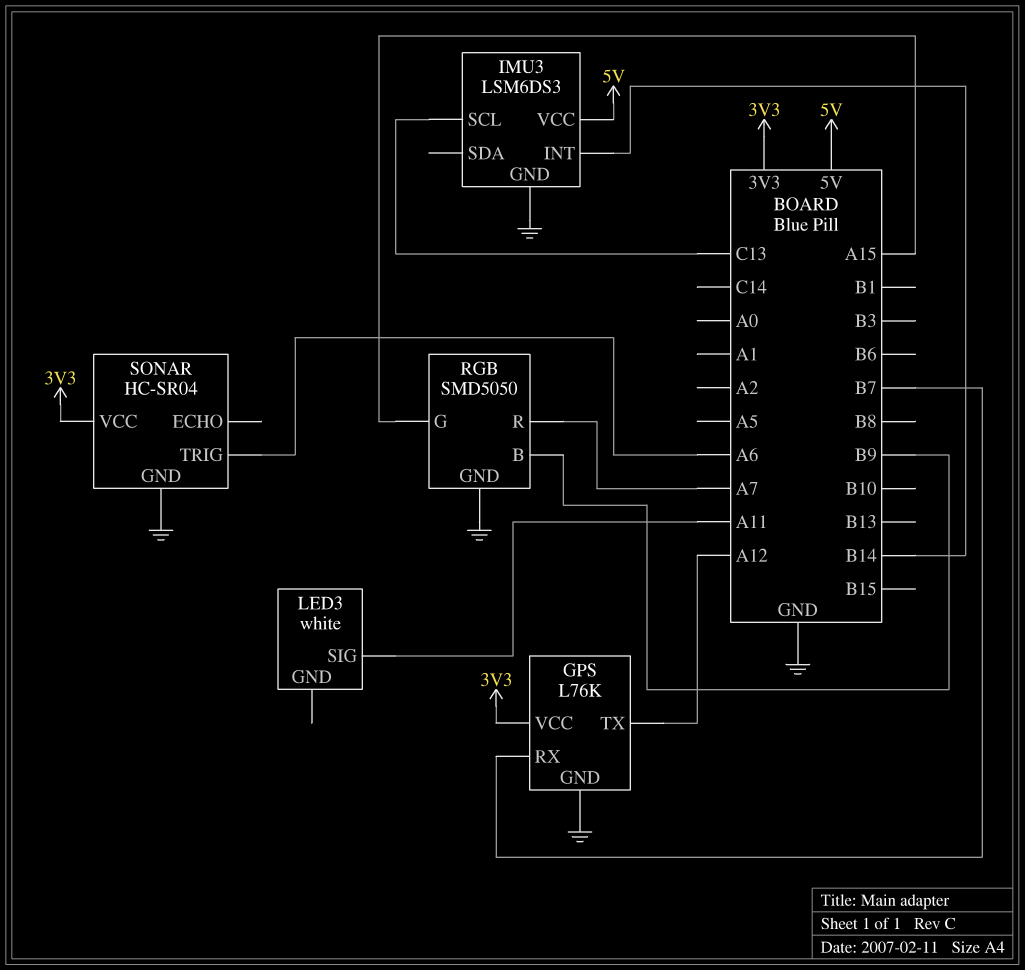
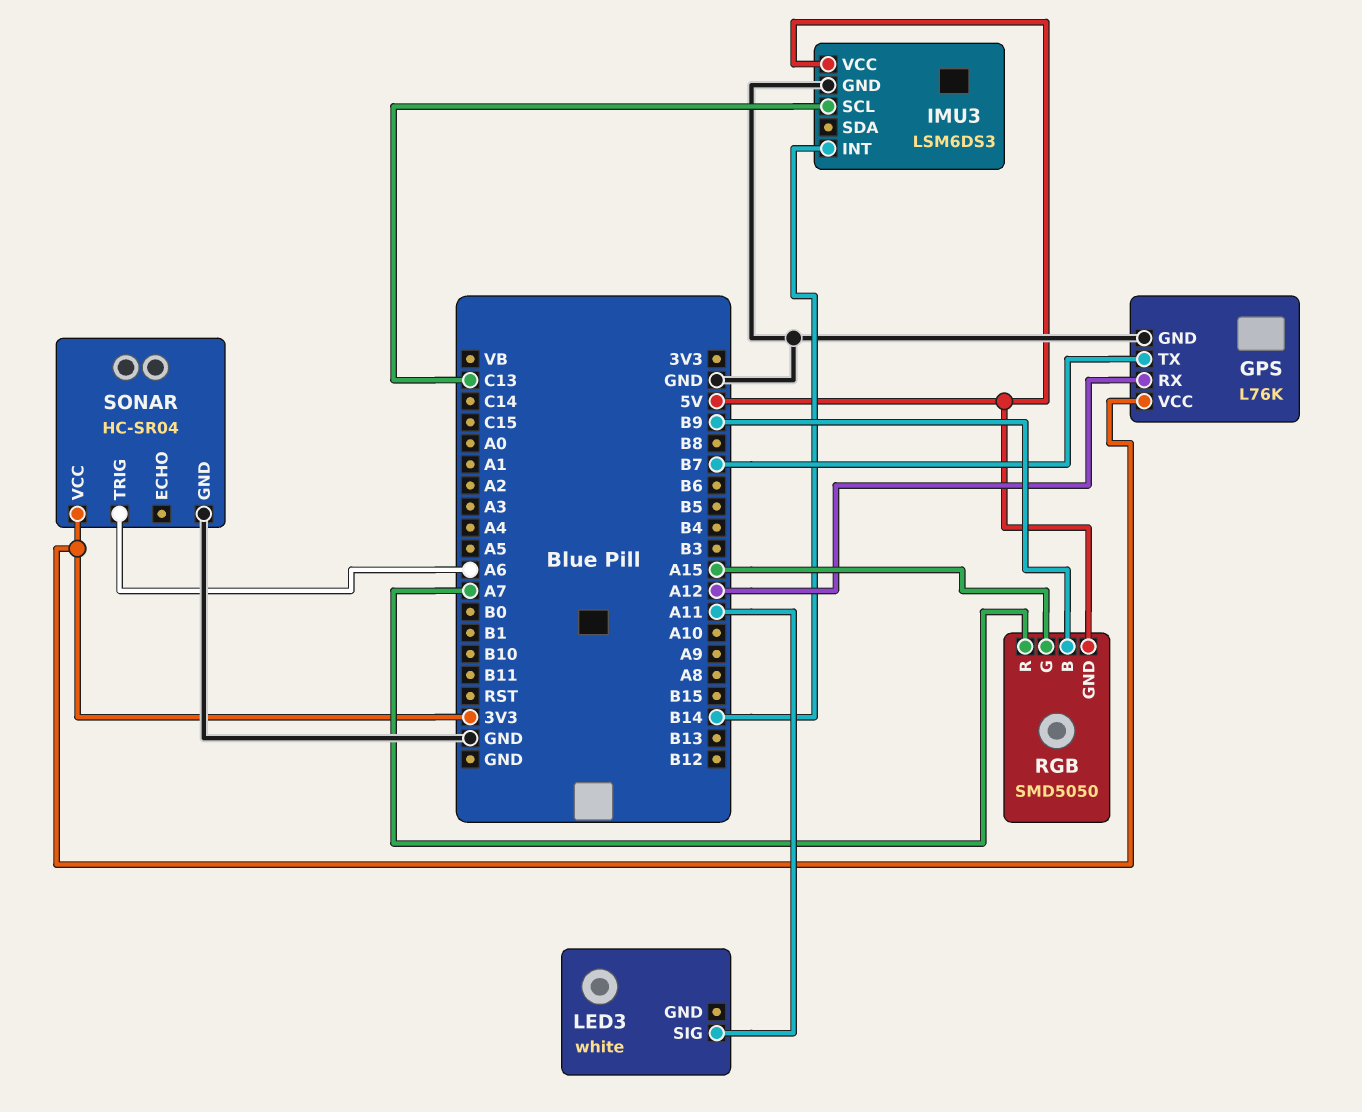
GPS pin RX: B7 -> A12
GPS pin TX: A12 -> B7
RGB pin GND: GND -> 5V

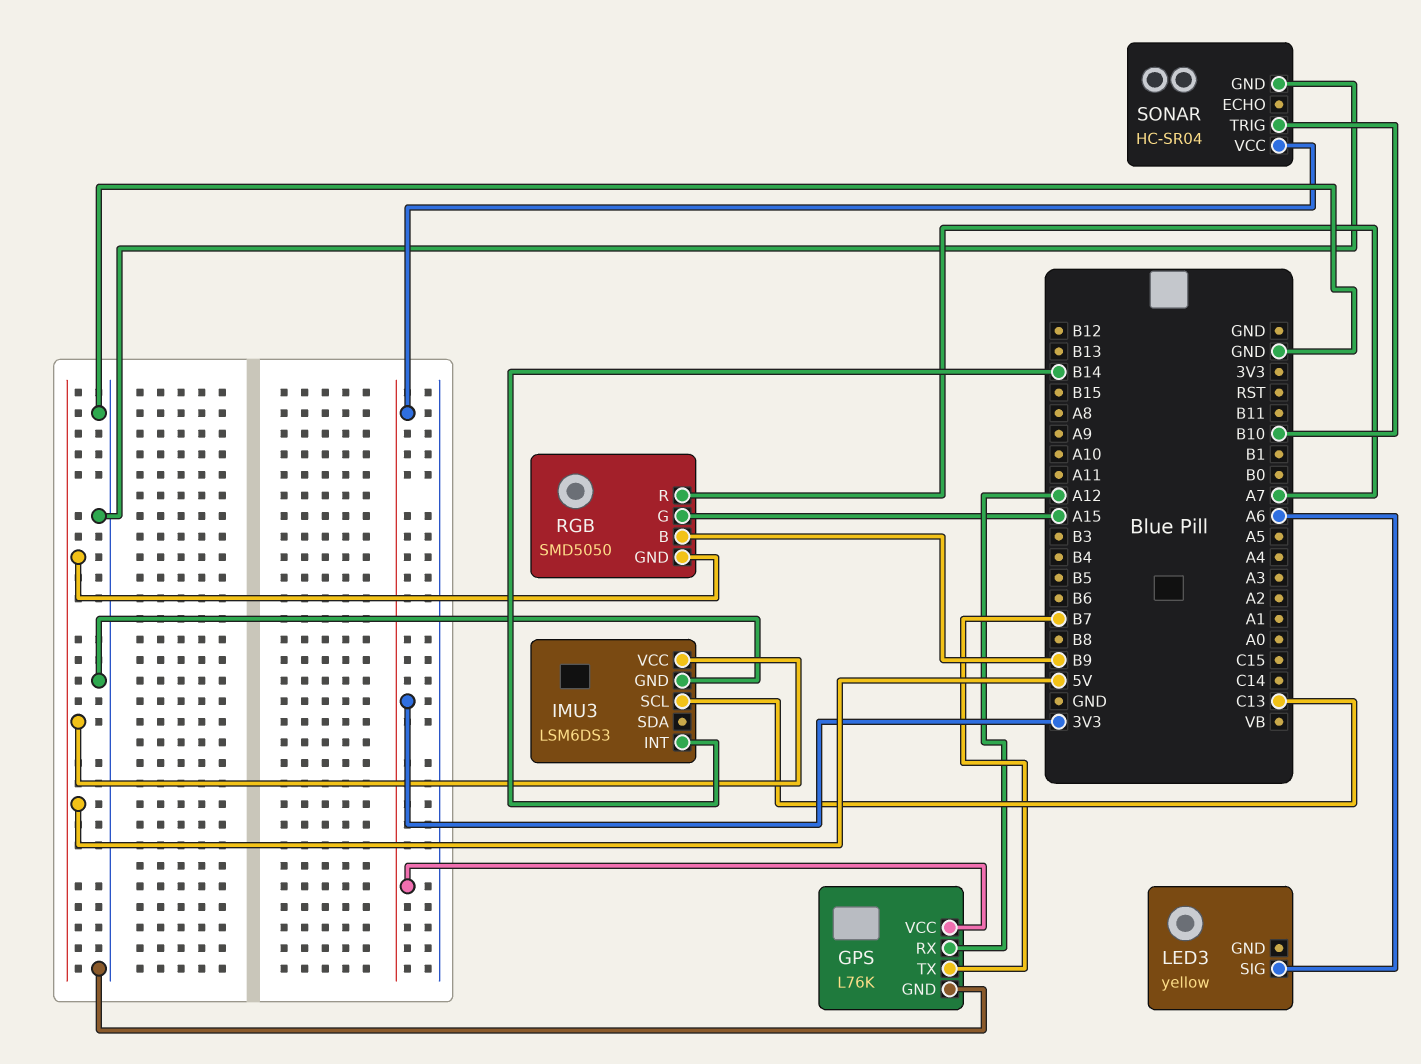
LED3: white -> yellow
LED3 pin SIG: A11 -> A6
SONAR pin TRIG: A6 -> B10

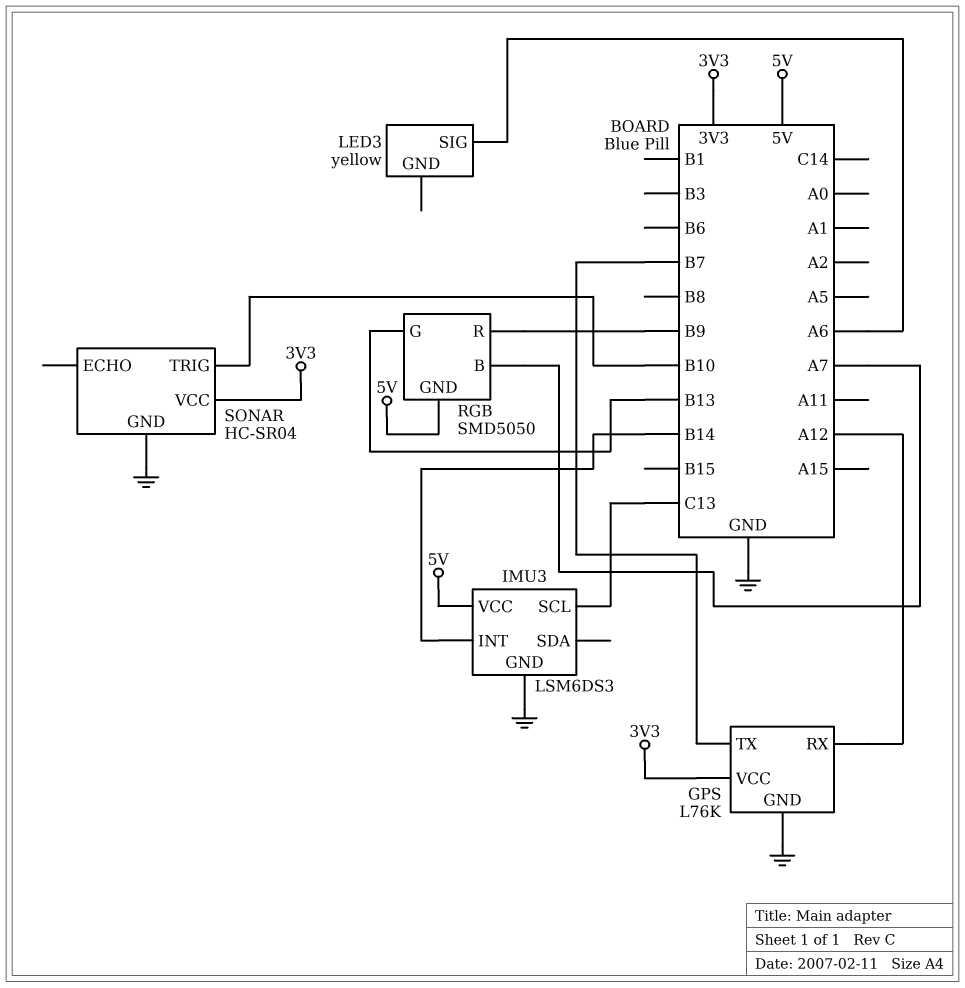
RGB pin B: B9 -> A7
RGB pin G: A15 -> B13
RGB pin R: A7 -> B9

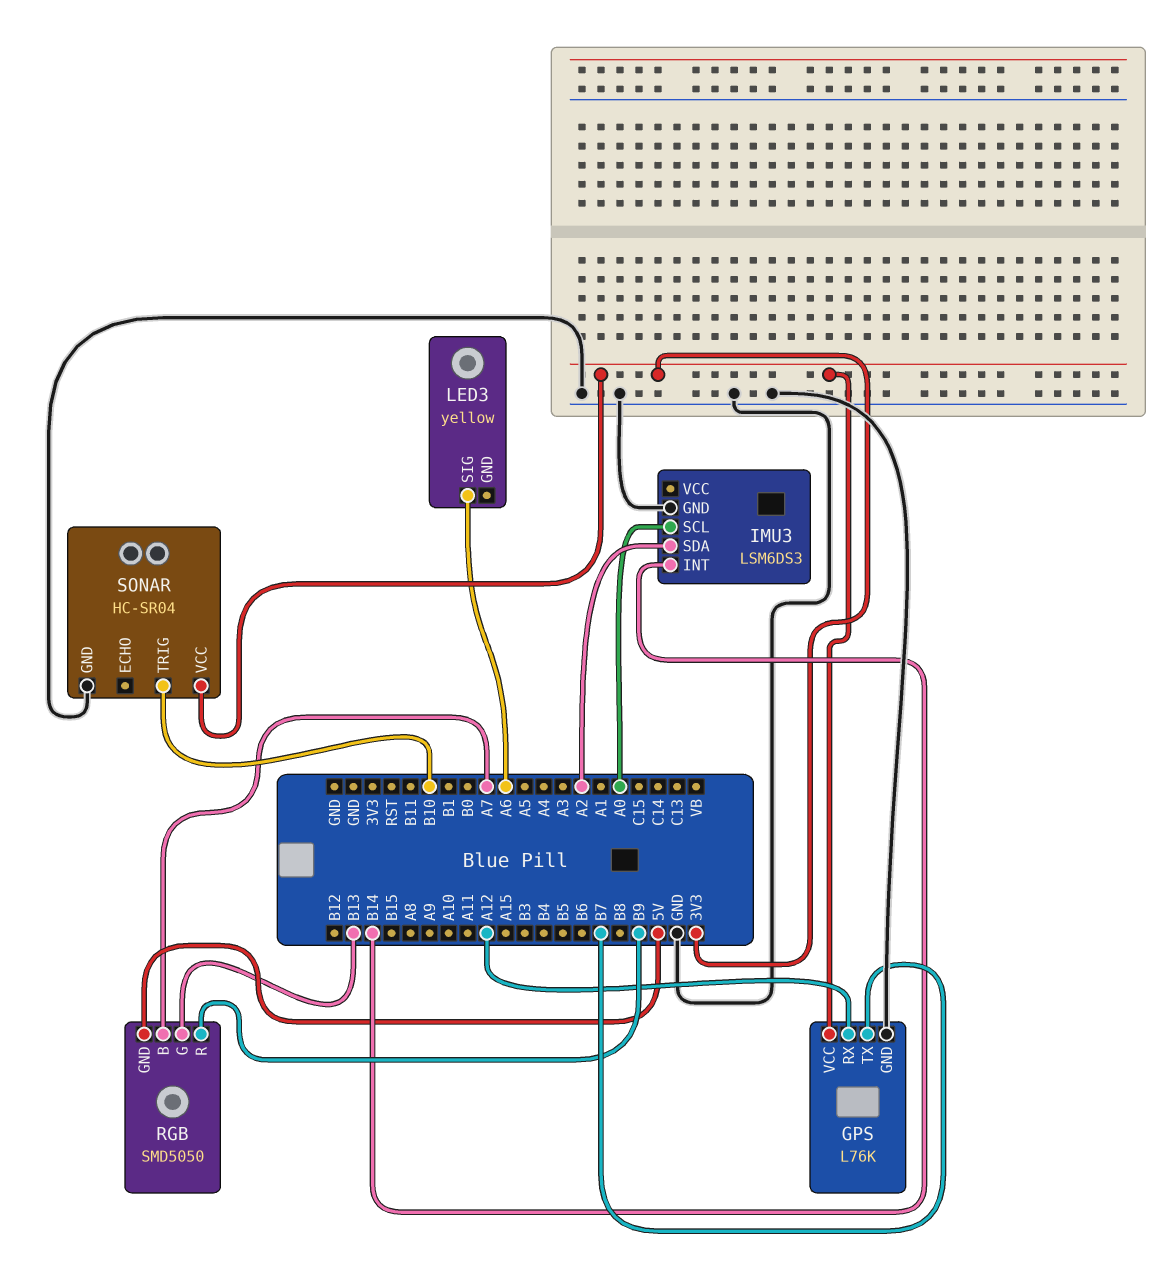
IMU3 pin SCL: C13 -> A0
IMU3 pin SDA: none -> A2
IMU3 pin VCC: 5V -> none

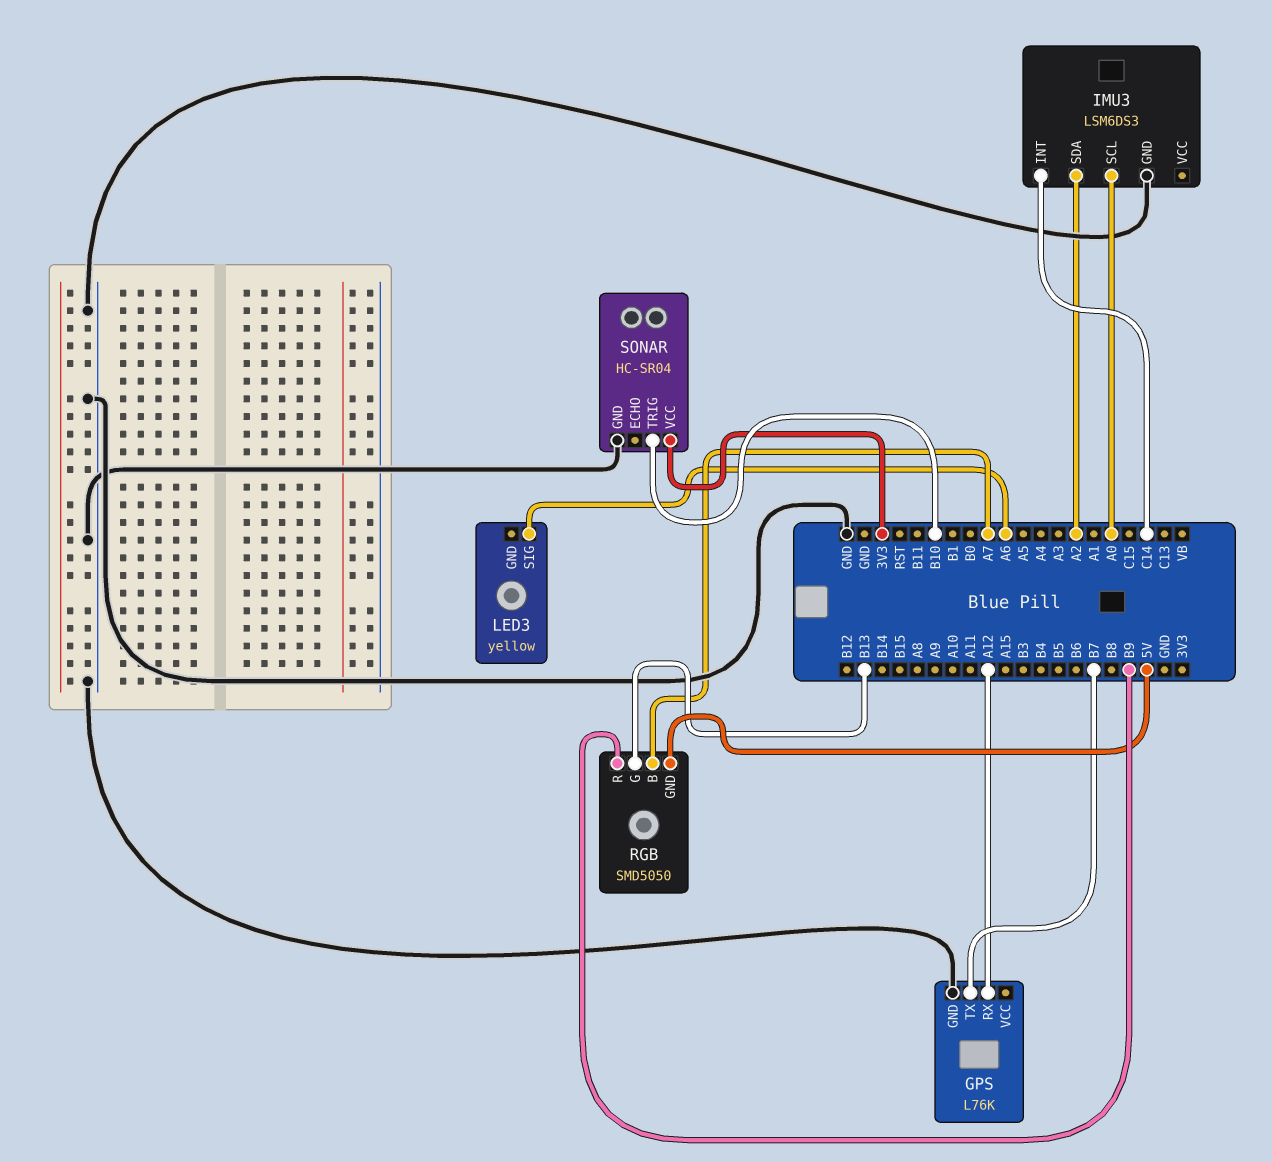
GPS pin VCC: 3V3 -> none
IMU3 pin INT: B14 -> C14

